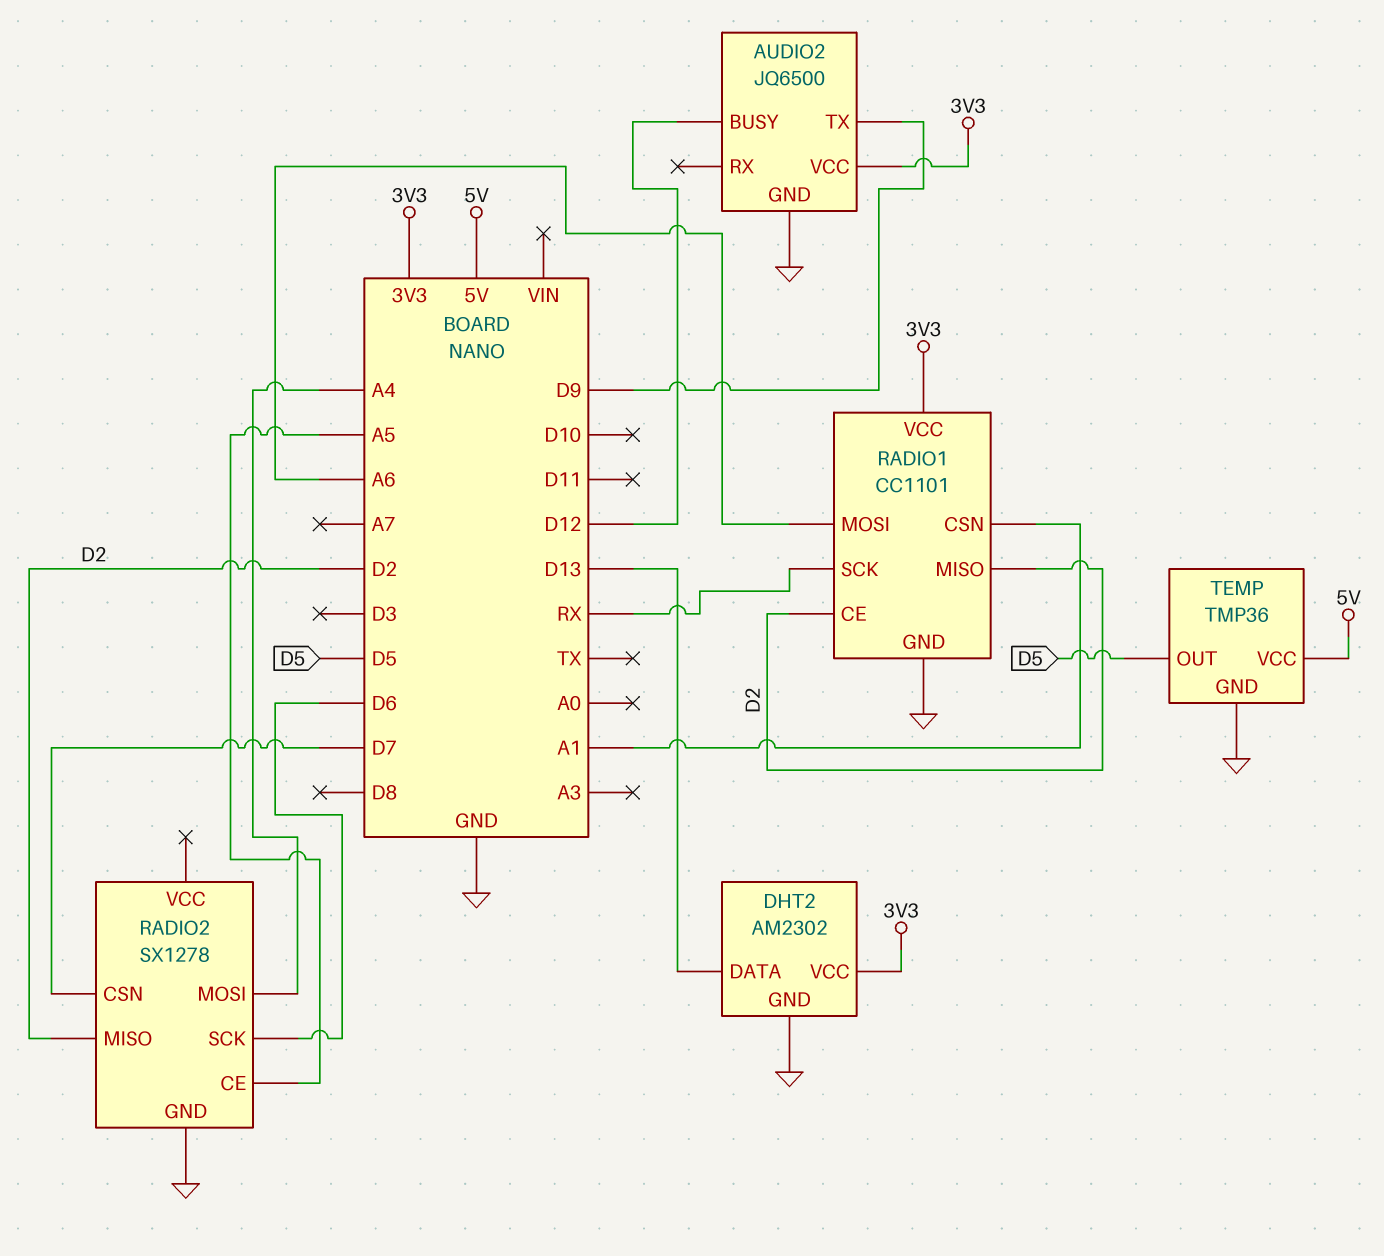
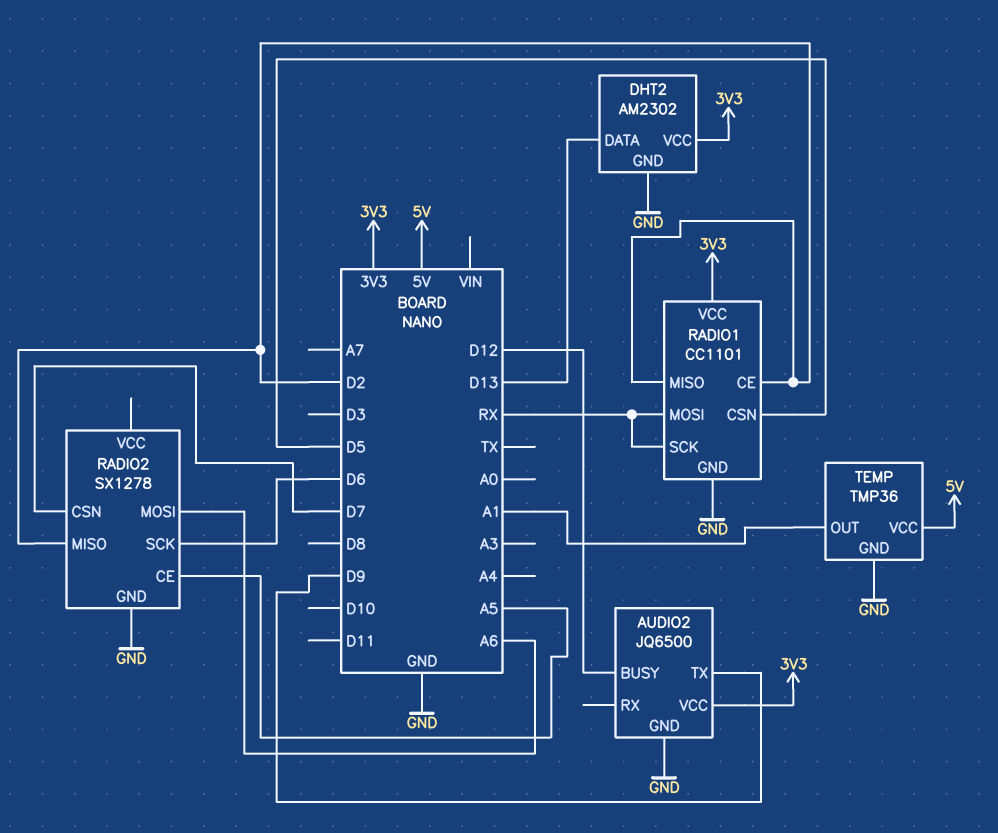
RADIO1 pin CSN: A1 -> D5
RADIO1 pin MOSI: A6 -> RX
RADIO2 pin MOSI: A4 -> A6
TEMP pin OUT: D5 -> A1

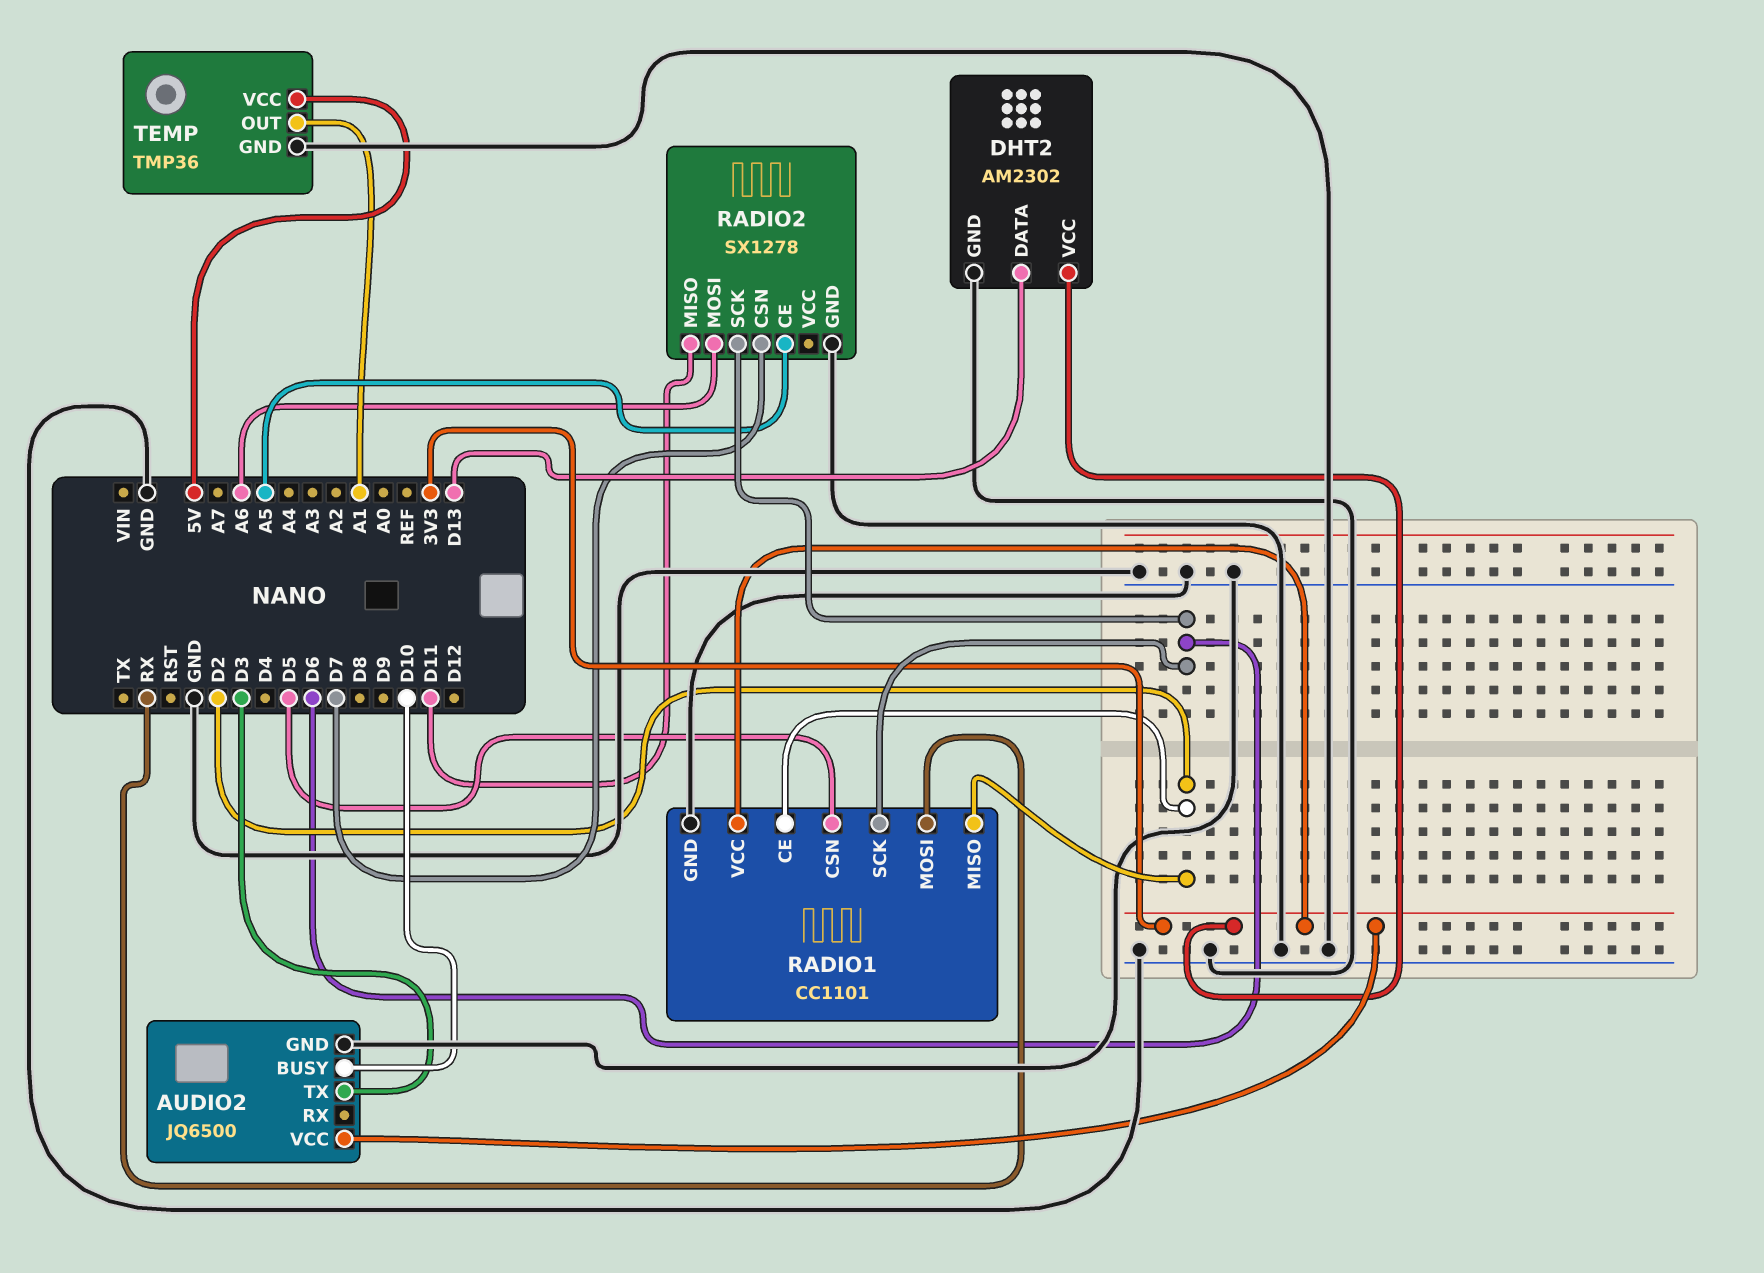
AUDIO2 pin BUSY: D12 -> D10
AUDIO2 pin TX: D9 -> D3
RADIO1 pin SCK: RX -> D6
RADIO2 pin MISO: D2 -> D11

